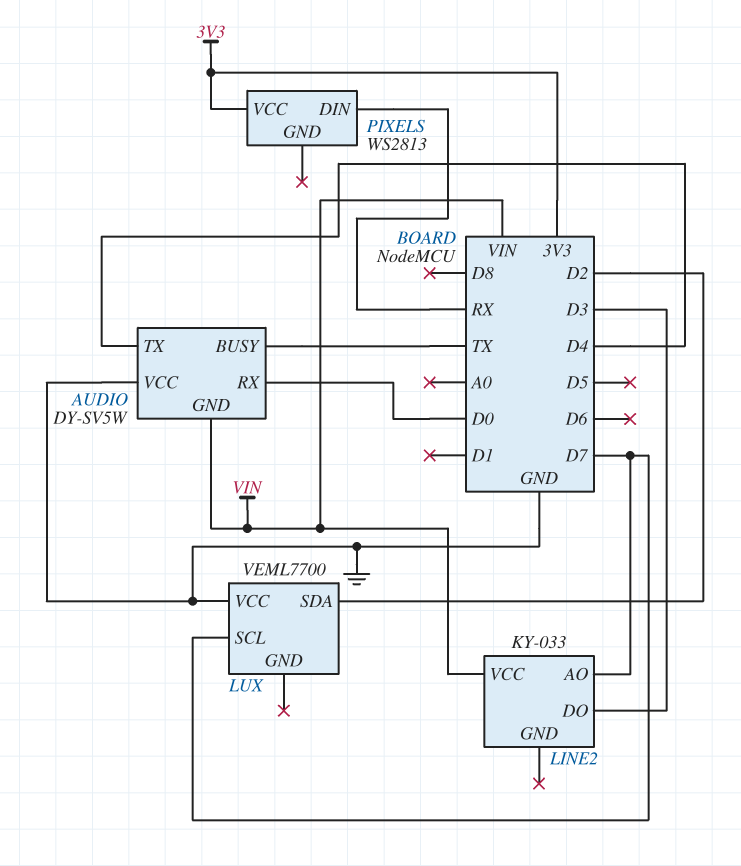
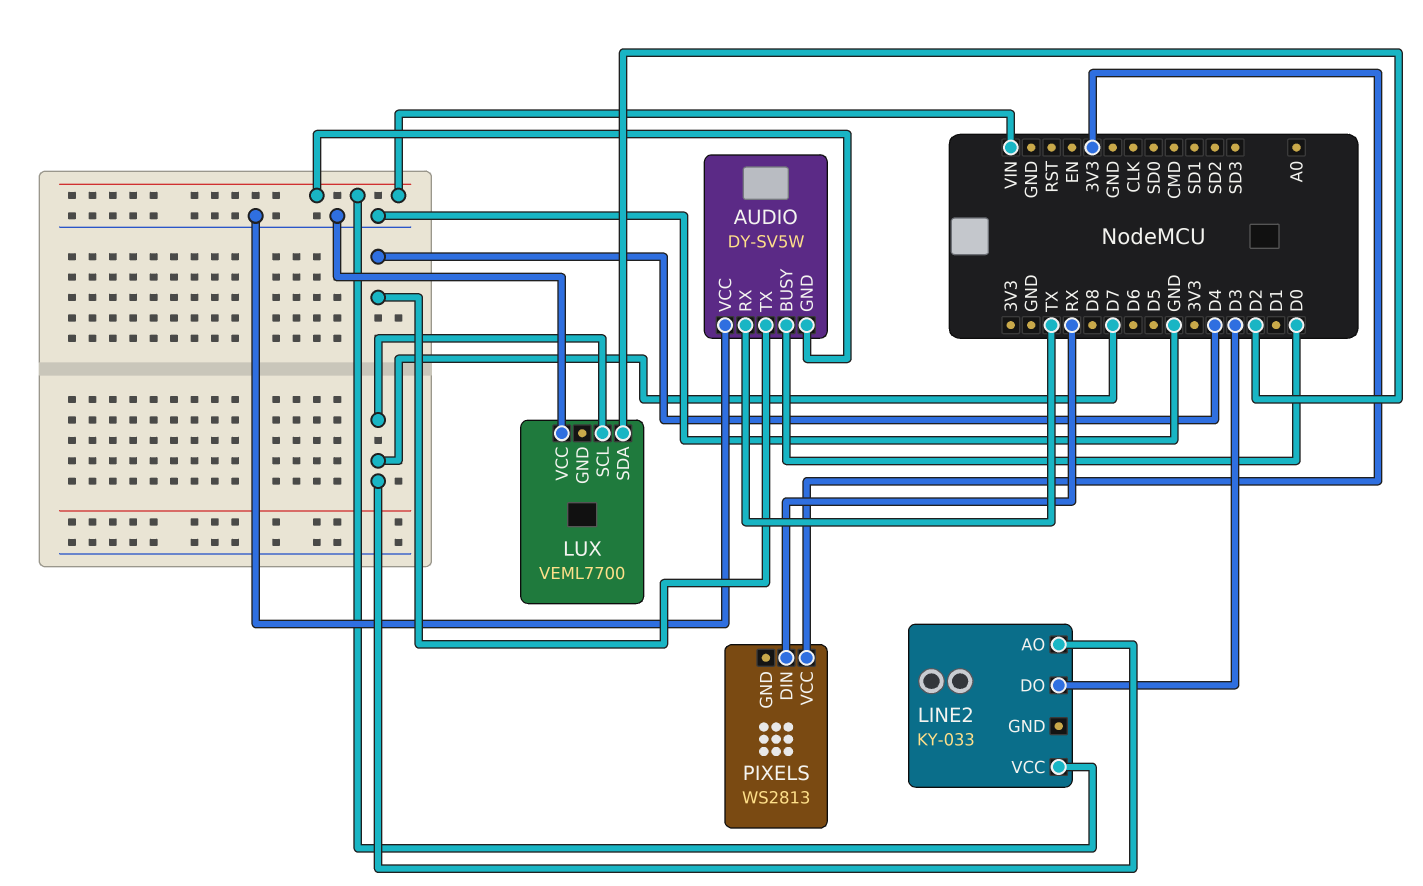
AUDIO pin BUSY: TX -> D0
AUDIO pin RX: D0 -> TX

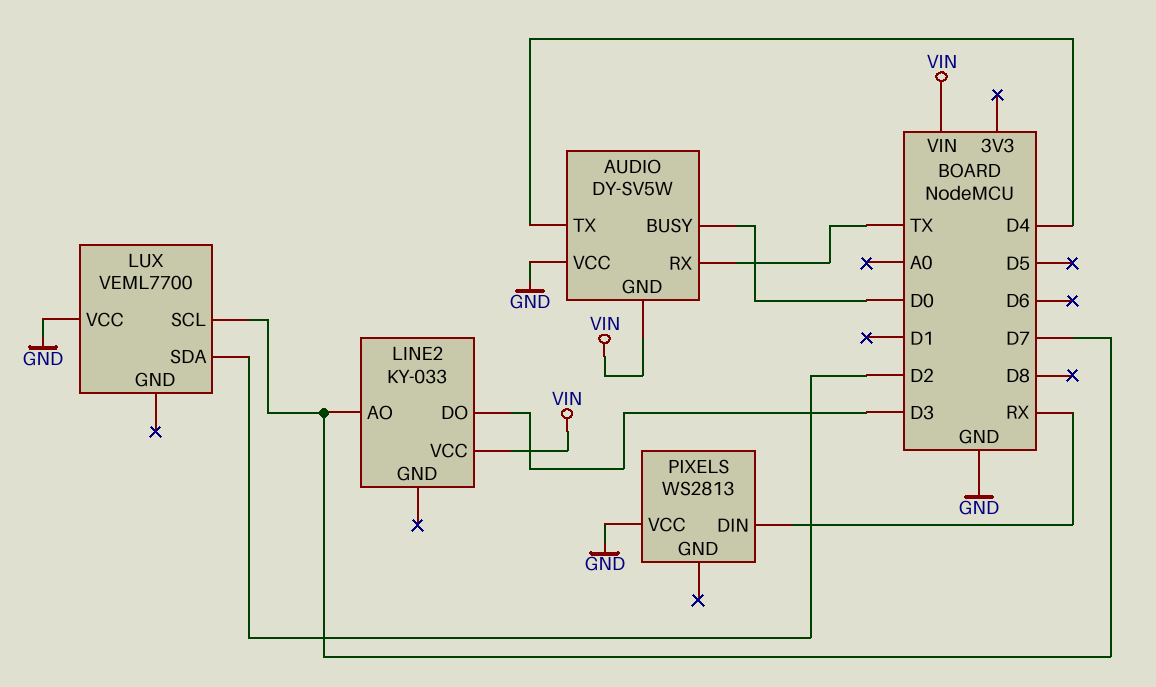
PIXELS pin VCC: 3V3 -> GND

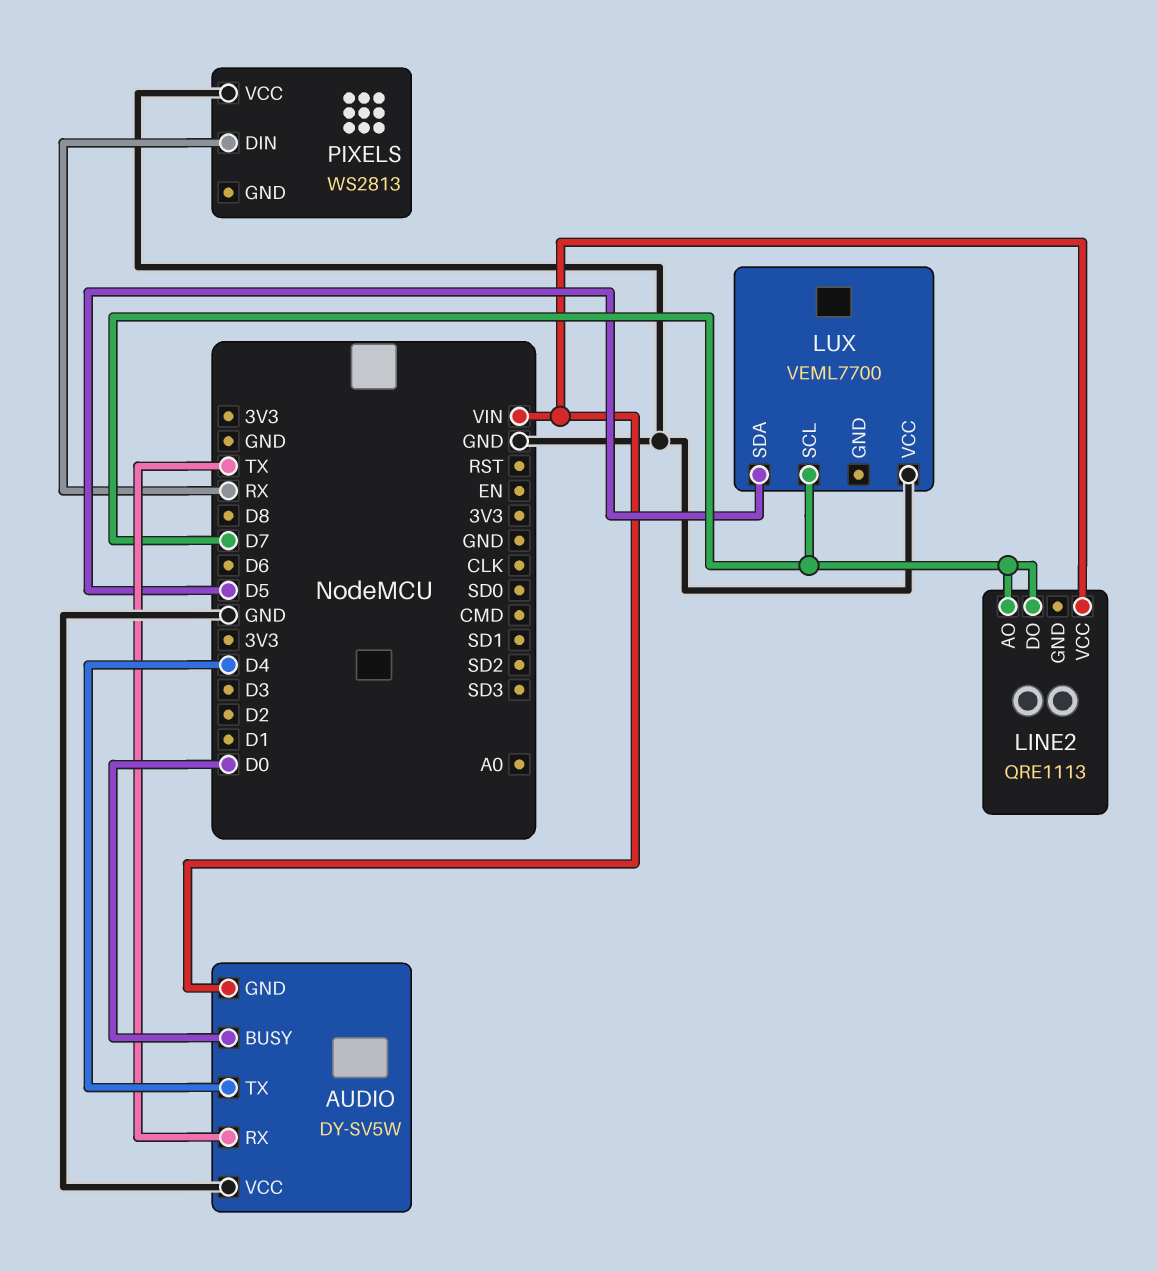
LINE2: KY-033 -> QRE1113
LINE2 pin DO: D3 -> D7
LUX pin SDA: D2 -> D5

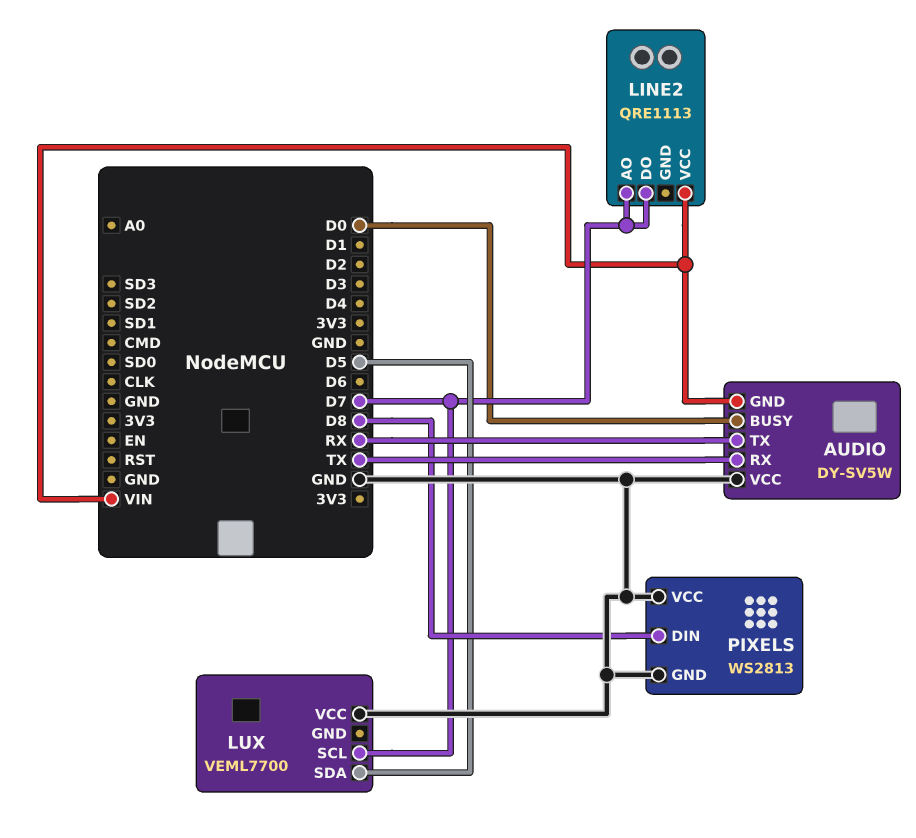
AUDIO pin TX: D4 -> RX
PIXELS pin DIN: RX -> D8
PIXELS pin GND: none -> GND

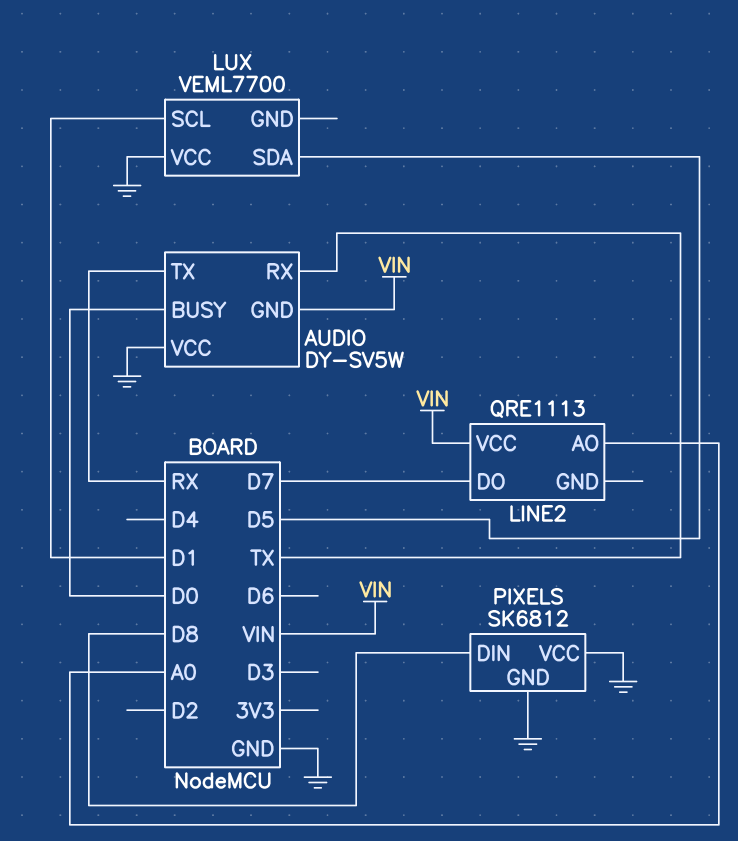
LINE2 pin AO: D7 -> A0
LUX pin SCL: D7 -> D1
PIXELS: WS2813 -> SK6812

